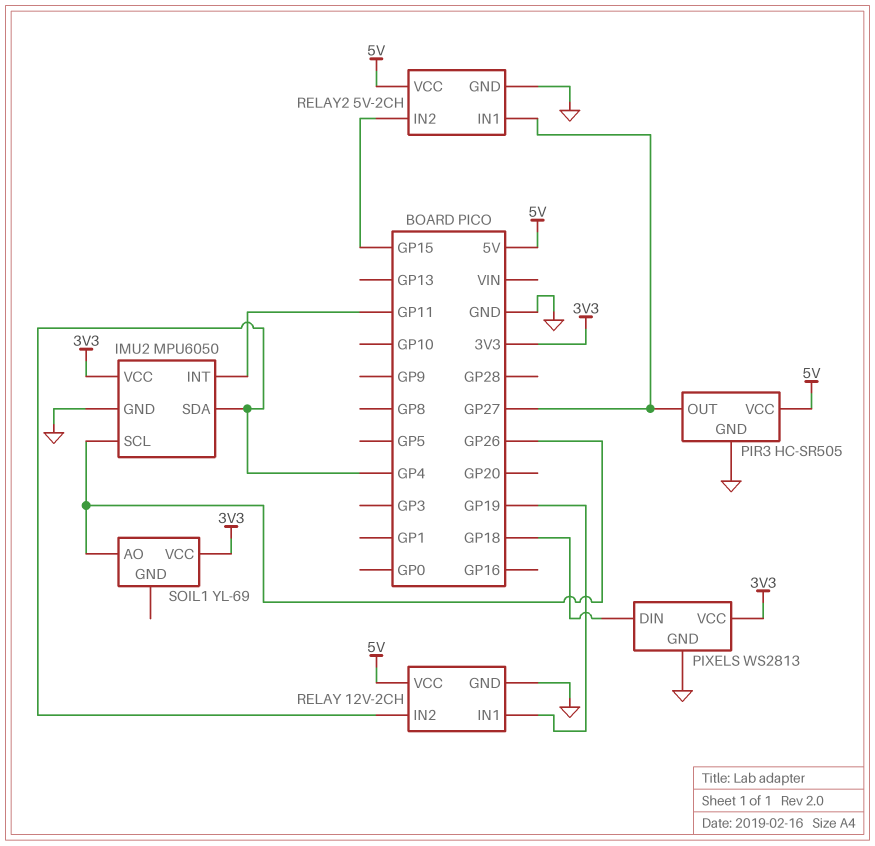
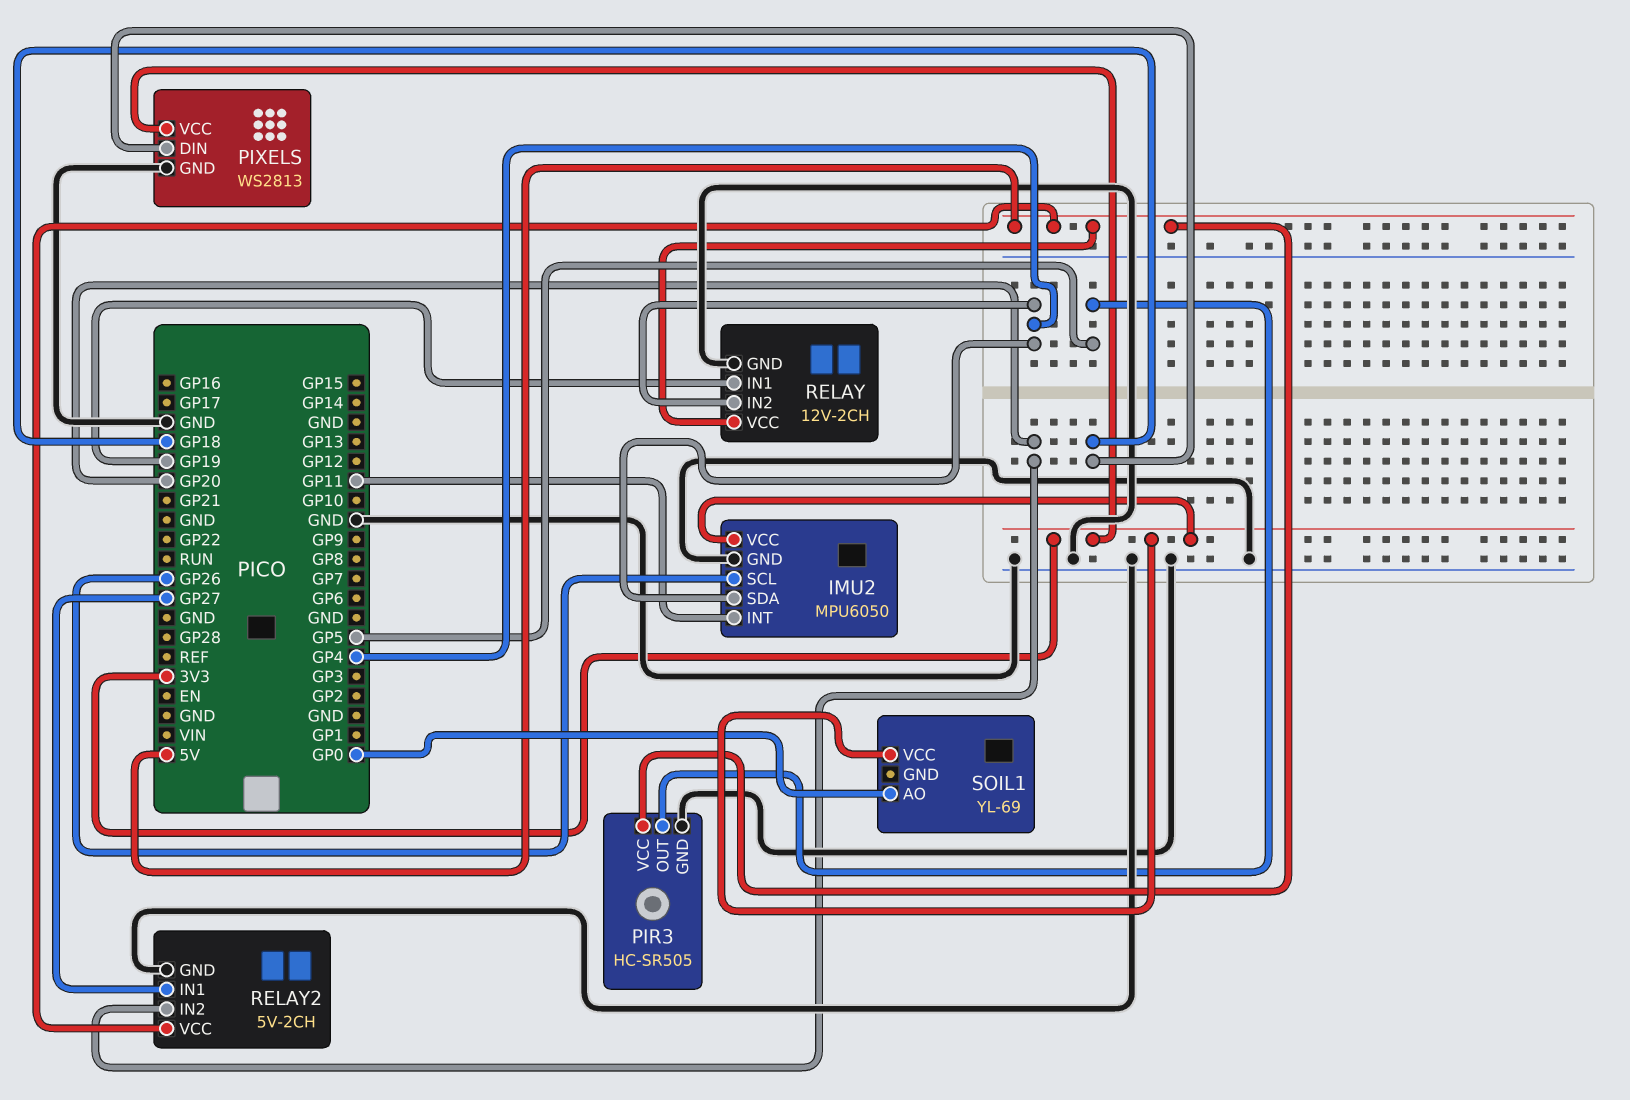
PIR3 pin OUT: GP27 -> GP5
RELAY2 pin IN2: GP15 -> GP20
SOIL1 pin AO: GP26 -> GP0

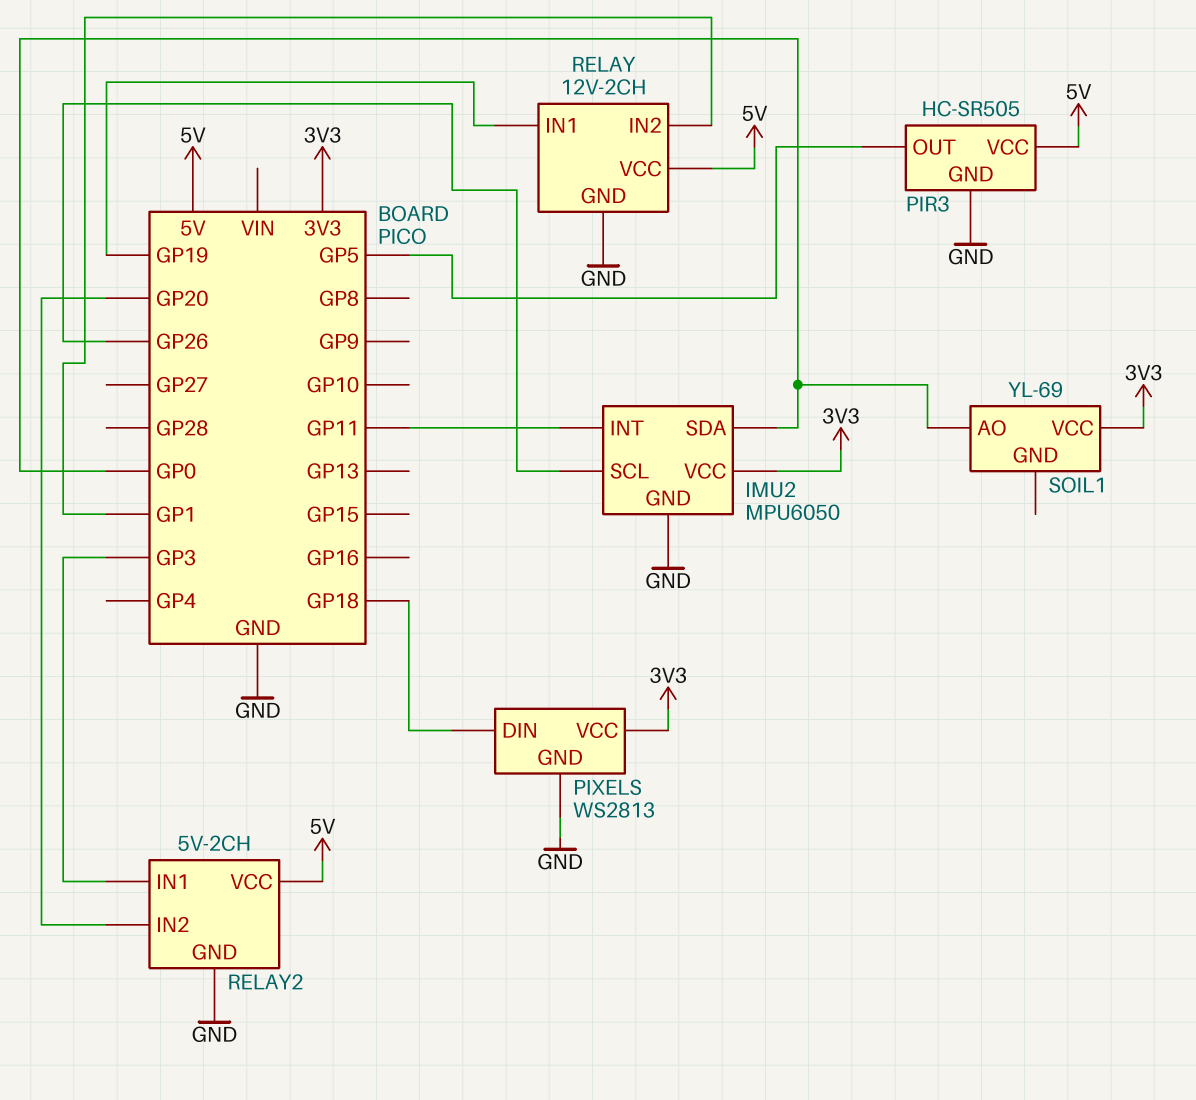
IMU2 pin SDA: GP4 -> GP0
RELAY pin IN2: GP4 -> GP1
RELAY2 pin IN1: GP27 -> GP3

